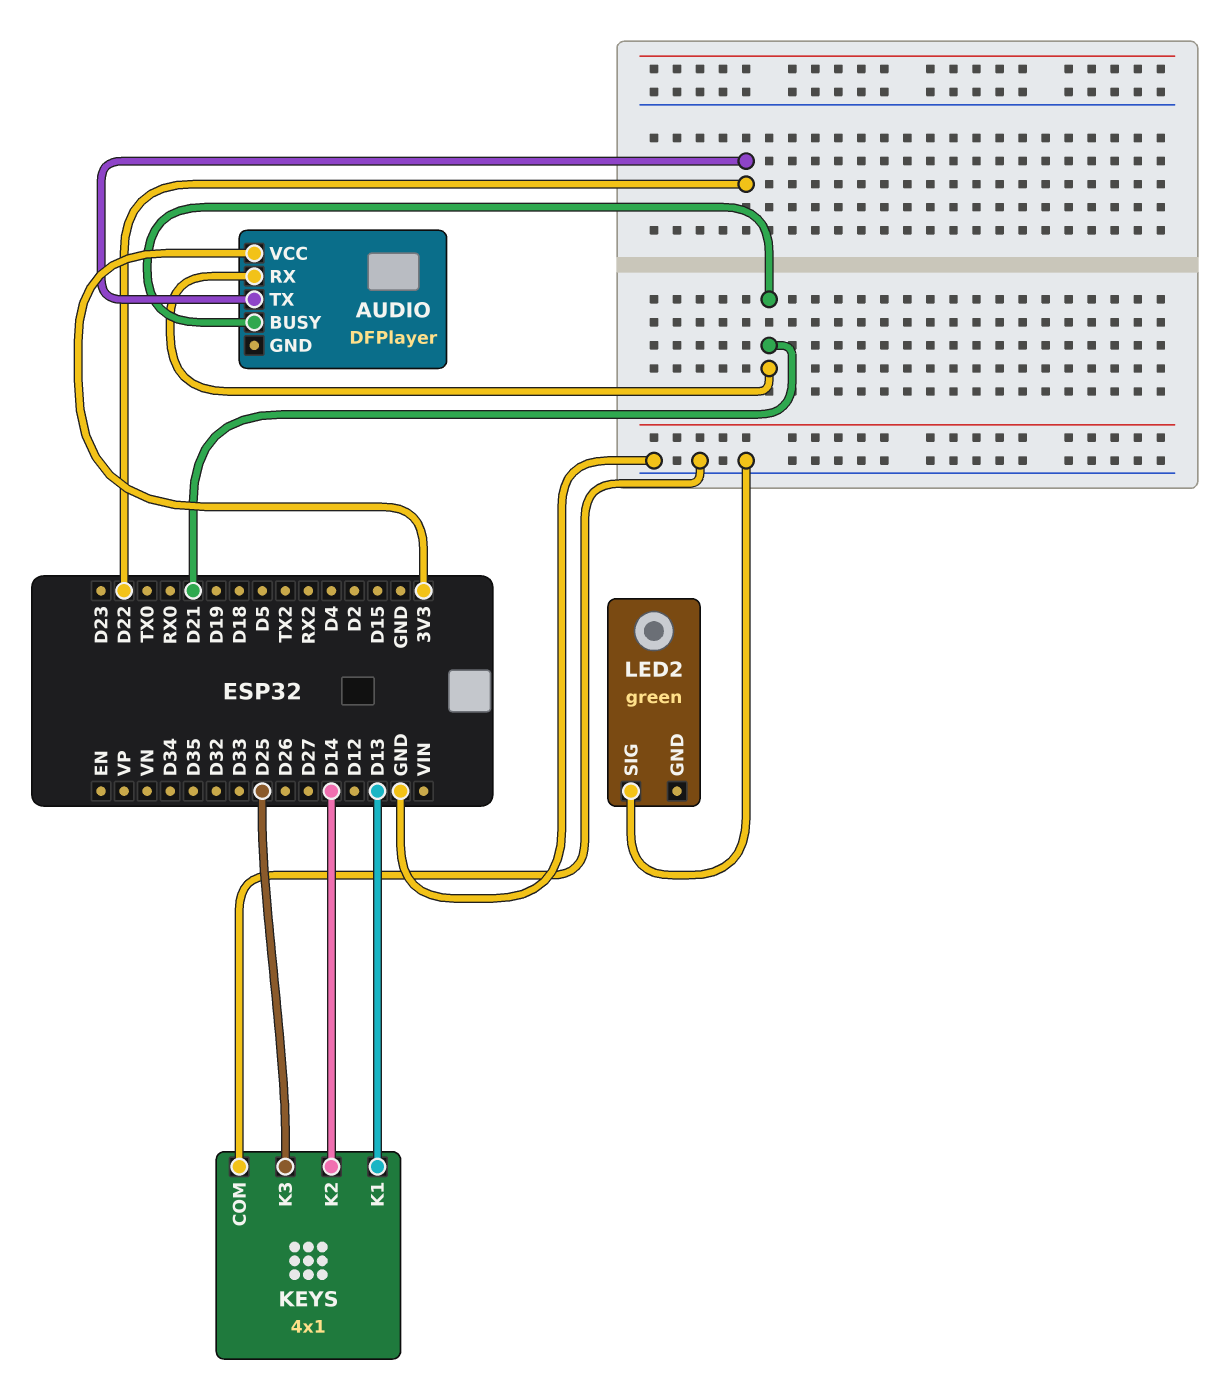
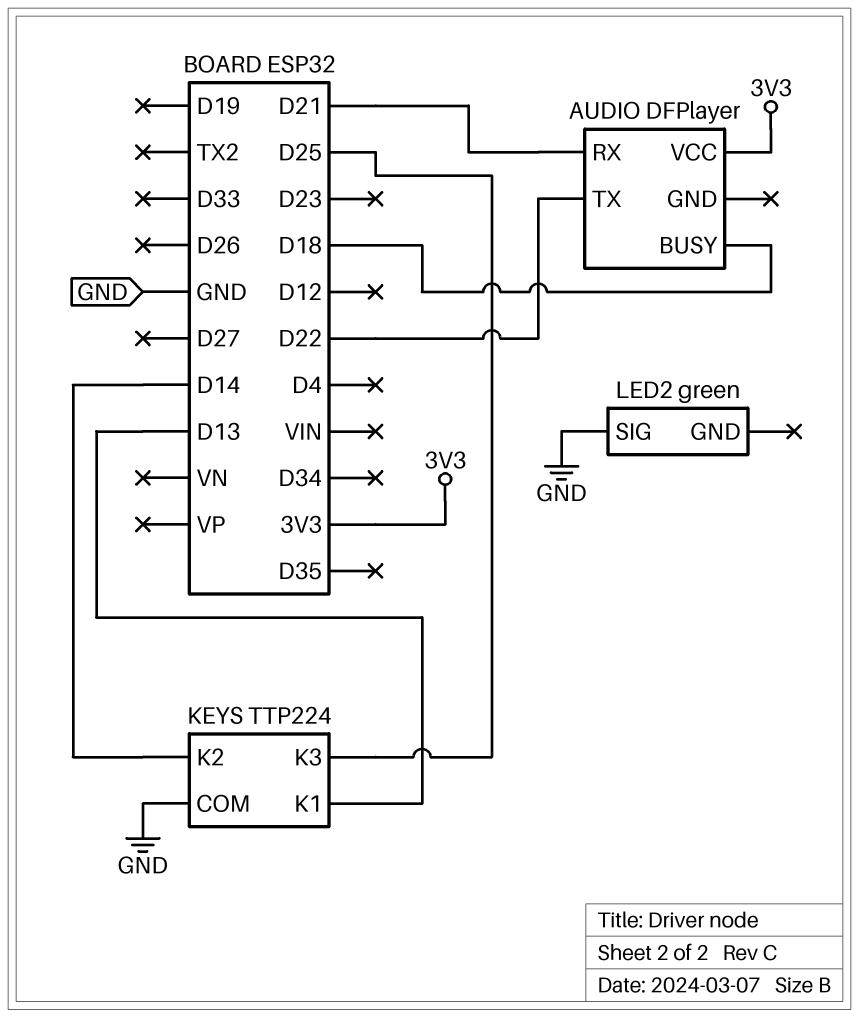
AUDIO pin BUSY: D21 -> D18
KEYS: 4x1 -> TTP224

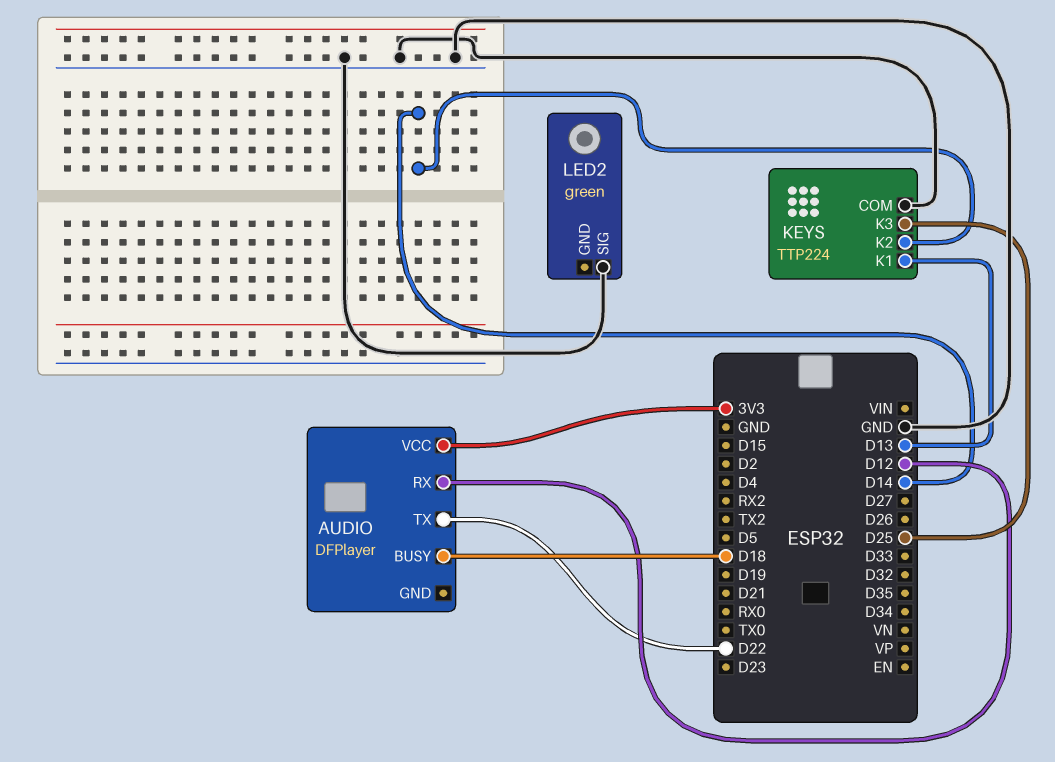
AUDIO pin RX: D21 -> D12

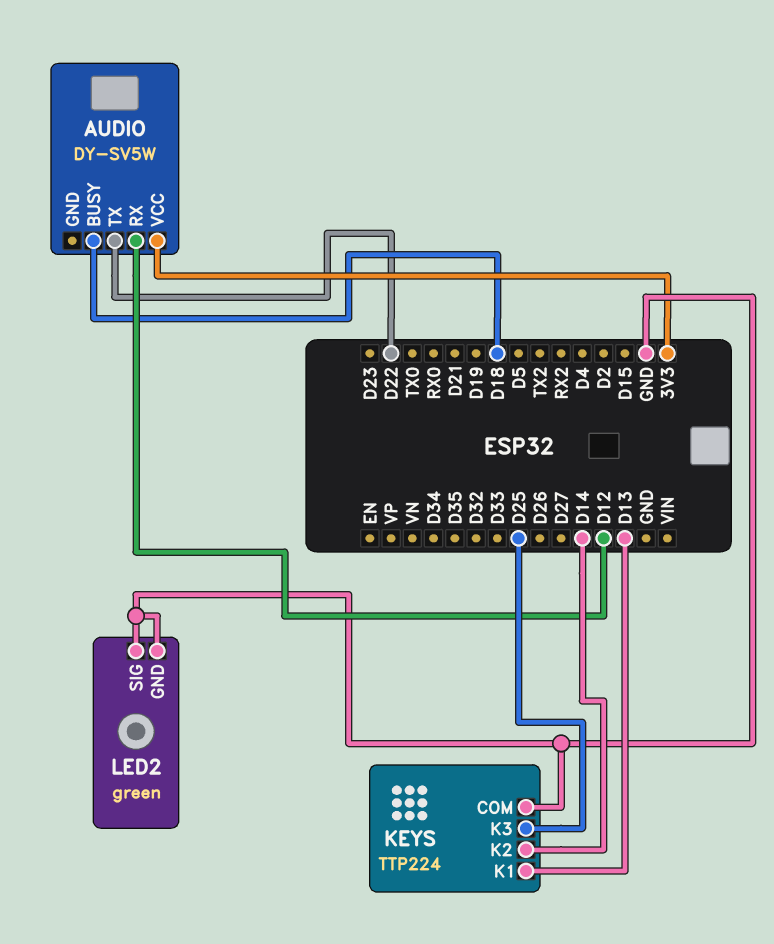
AUDIO: DFPlayer -> DY-SV5W
LED2 pin GND: none -> GND

